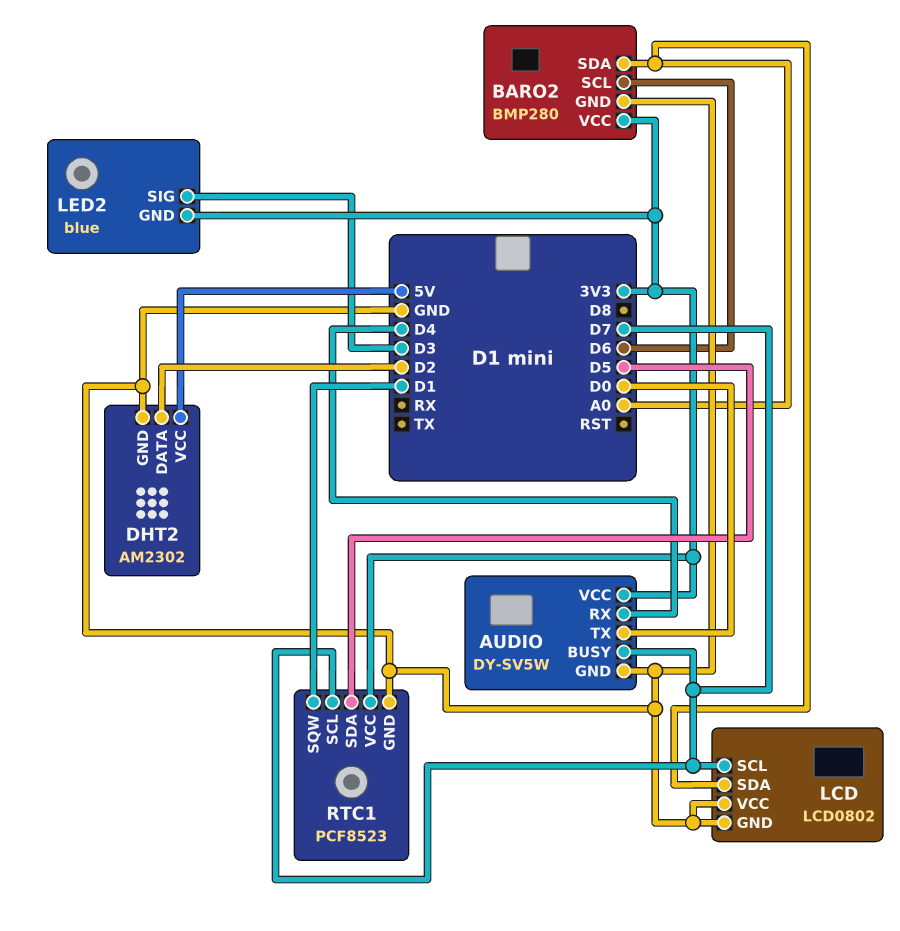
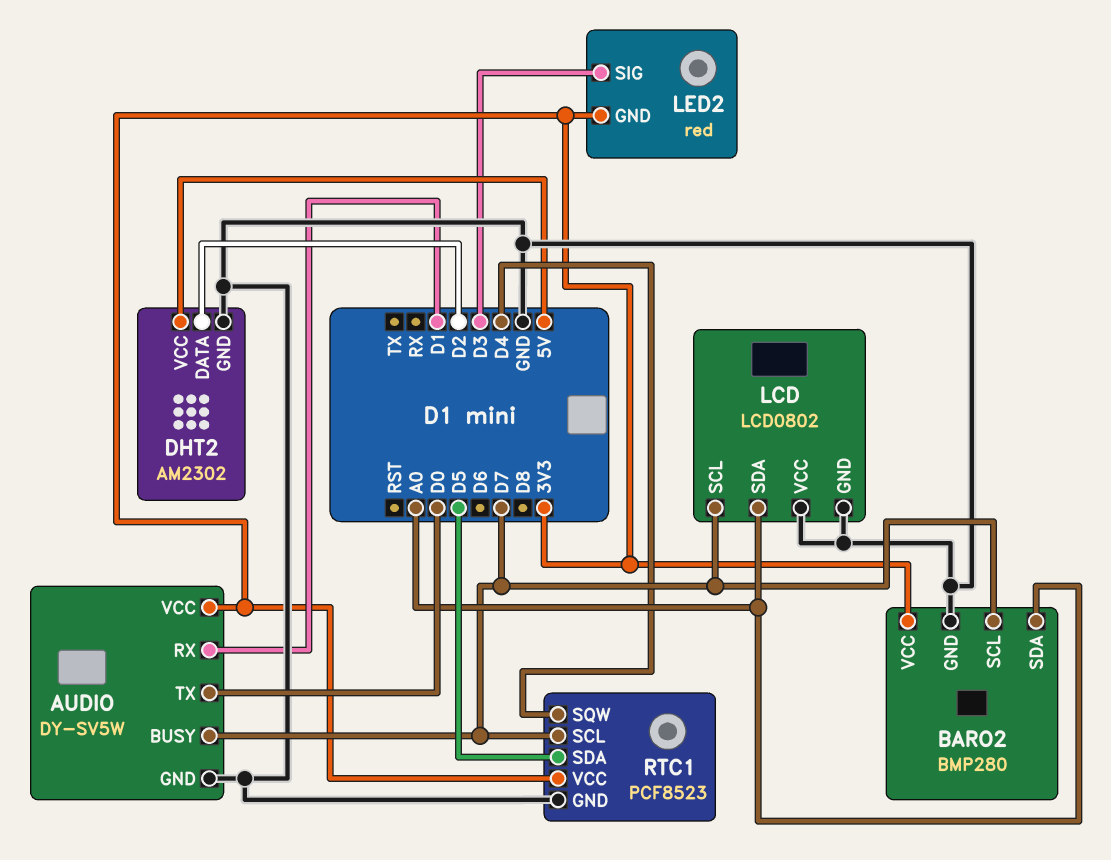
AUDIO pin RX: D4 -> D1
BARO2 pin SCL: D6 -> D7
LED2: blue -> red
RTC1 pin SQW: D1 -> D4

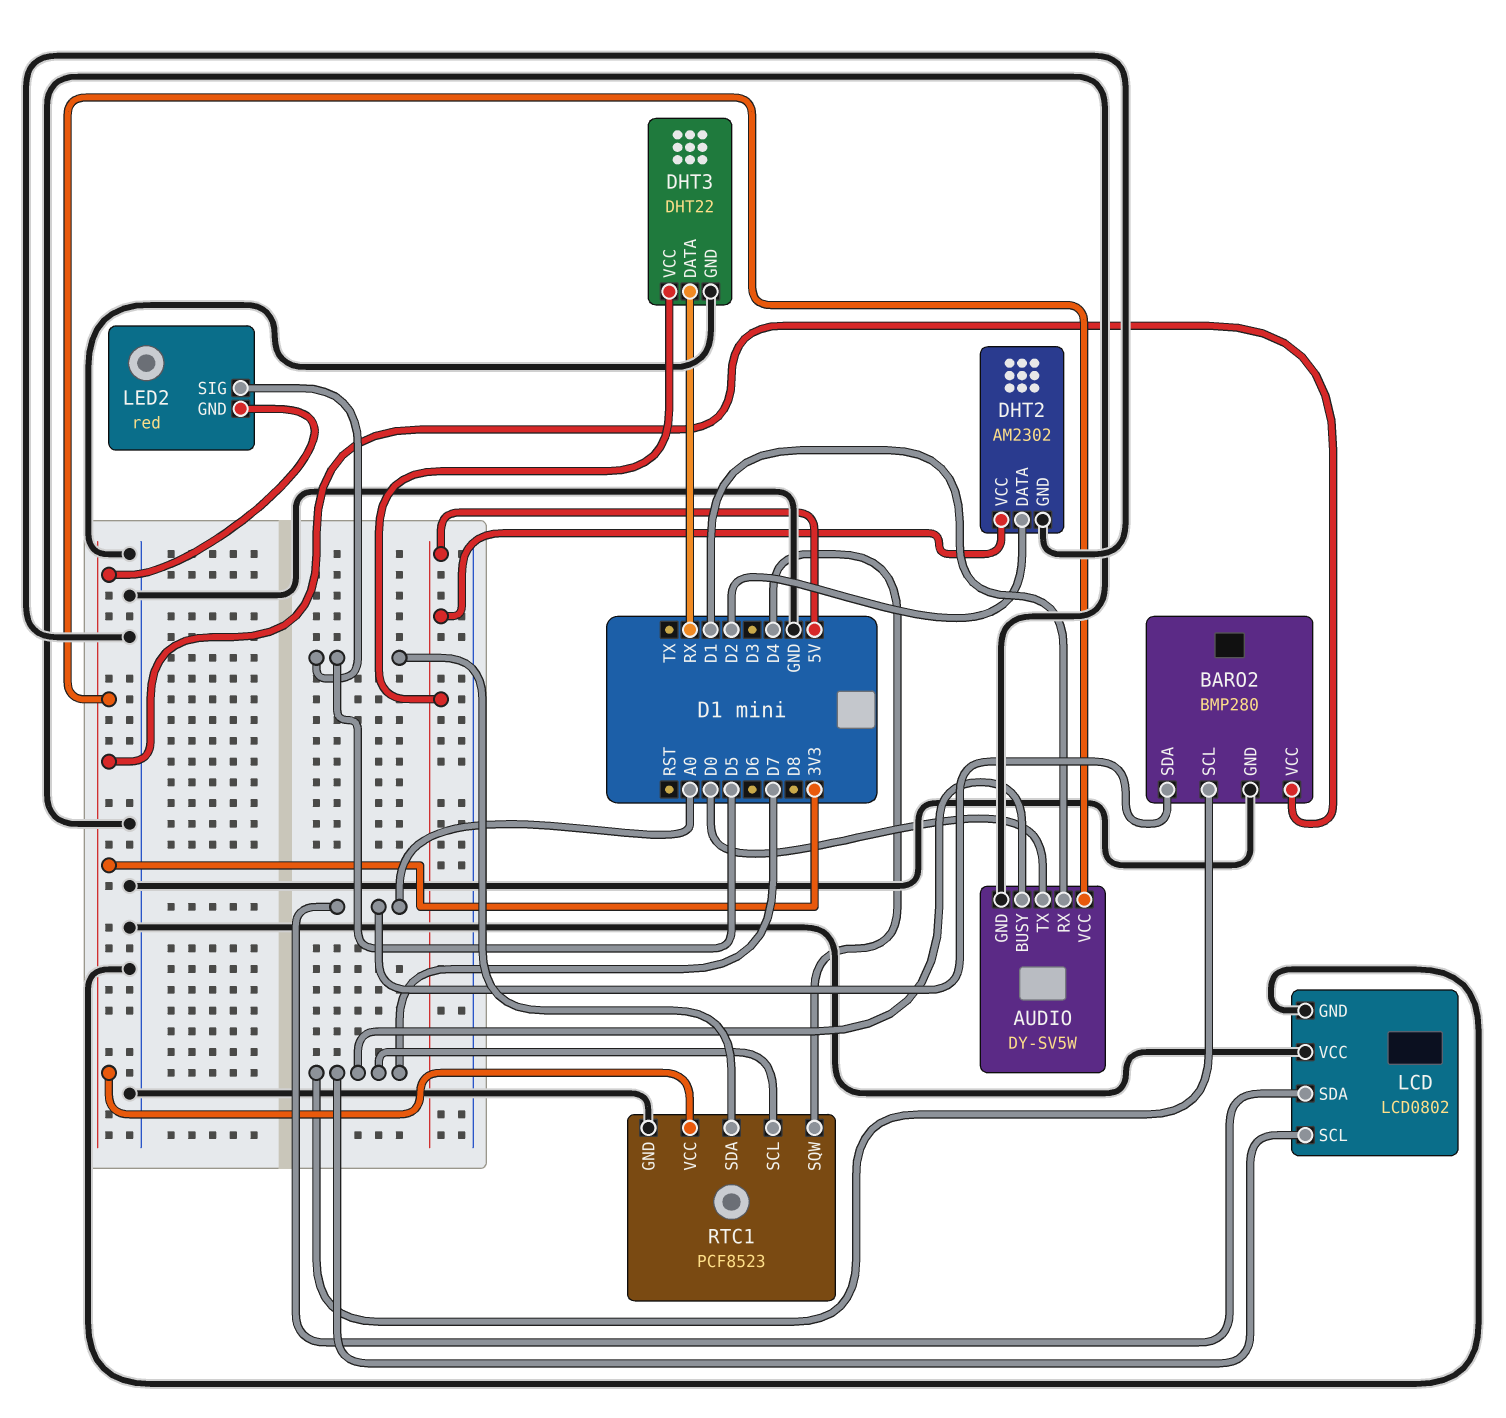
DHT3: none -> DHT22
DHT3 pin DATA: none -> RX
DHT3 pin GND: none -> GND
DHT3 pin VCC: none -> 5V
LED2 pin SIG: D3 -> D5

